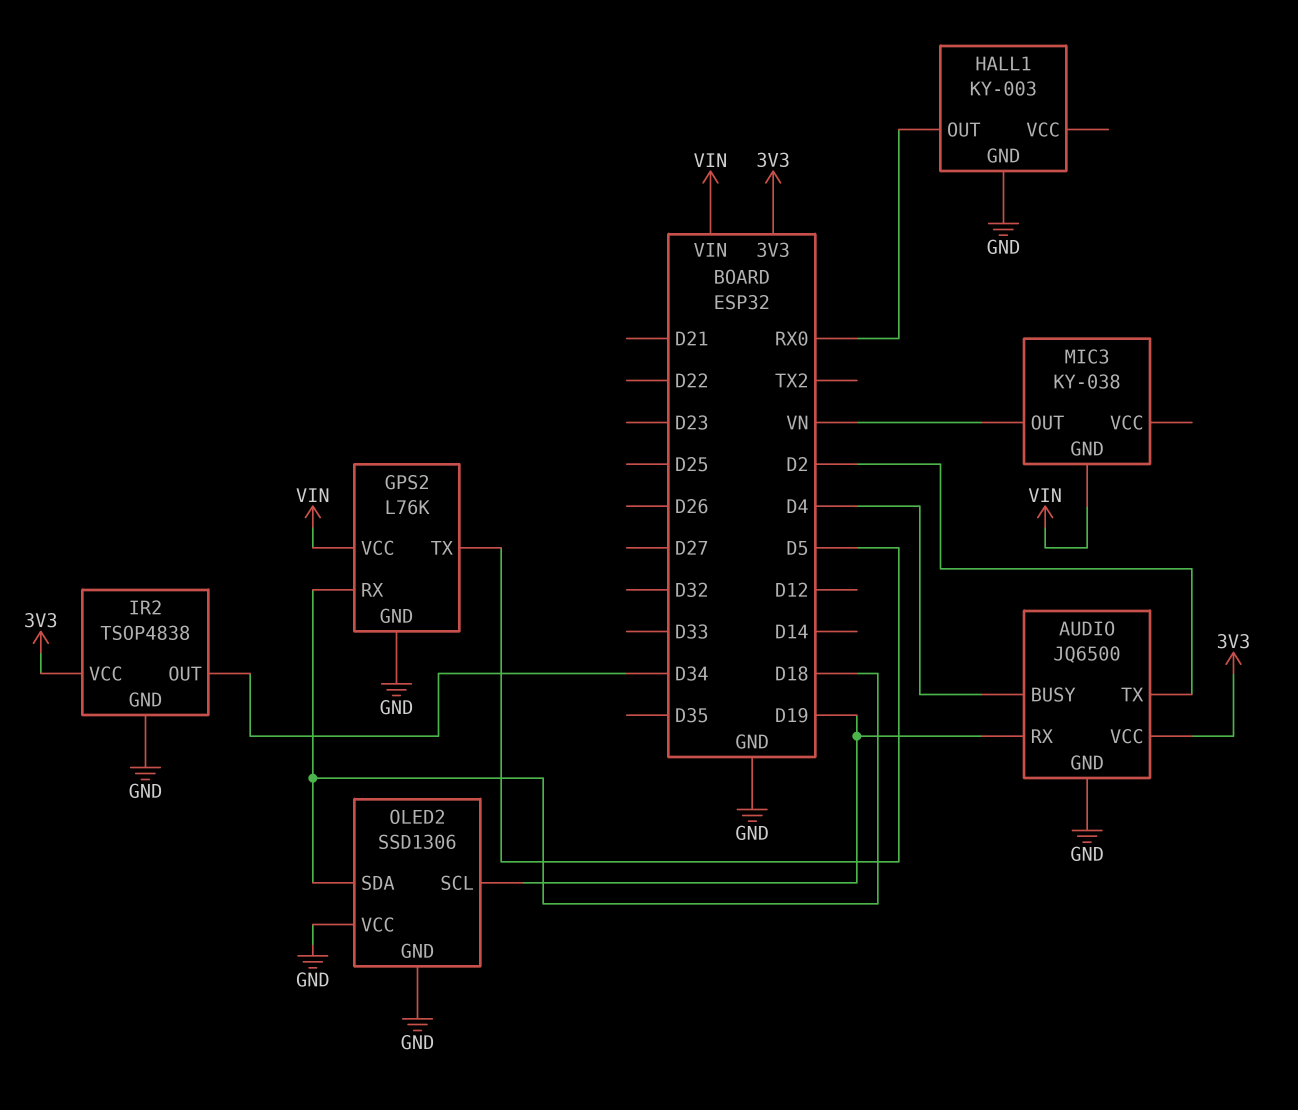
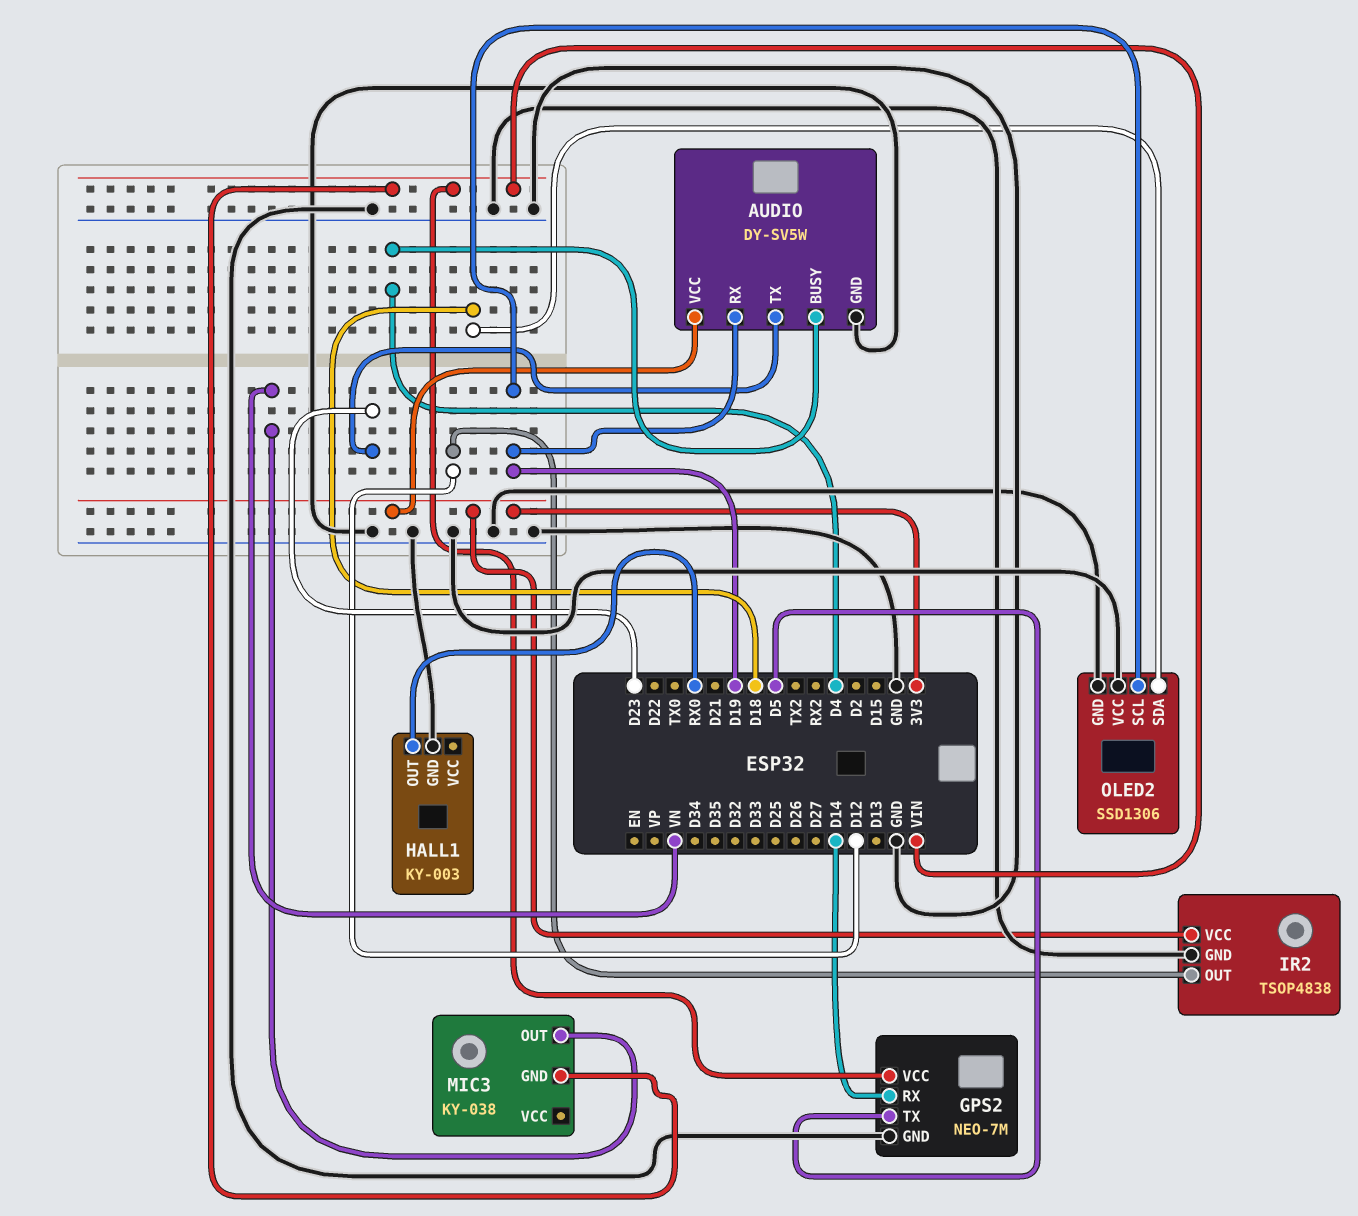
AUDIO: JQ6500 -> DY-SV5W
AUDIO pin TX: D2 -> D23
GPS2: L76K -> NEO-7M
GPS2 pin RX: D18 -> D14
IR2 pin OUT: D34 -> D12

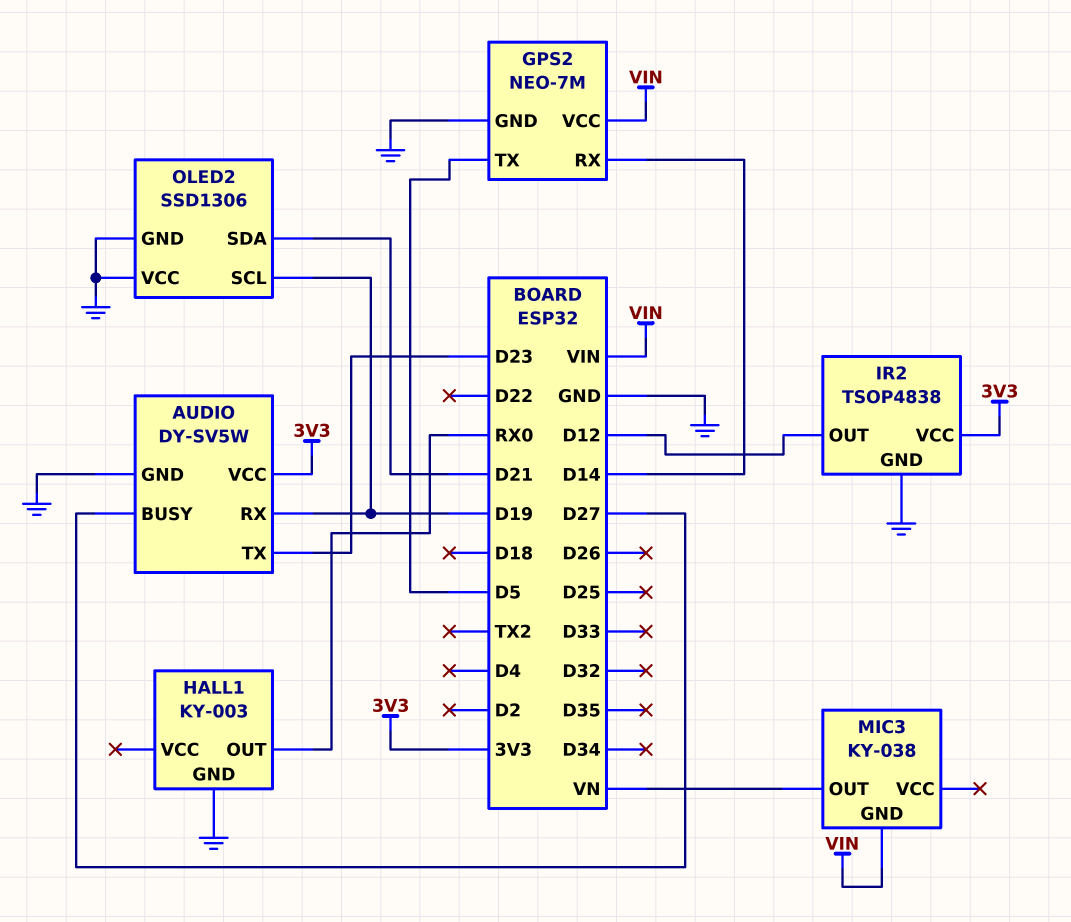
AUDIO pin BUSY: D4 -> D27
OLED2 pin SDA: D18 -> D21

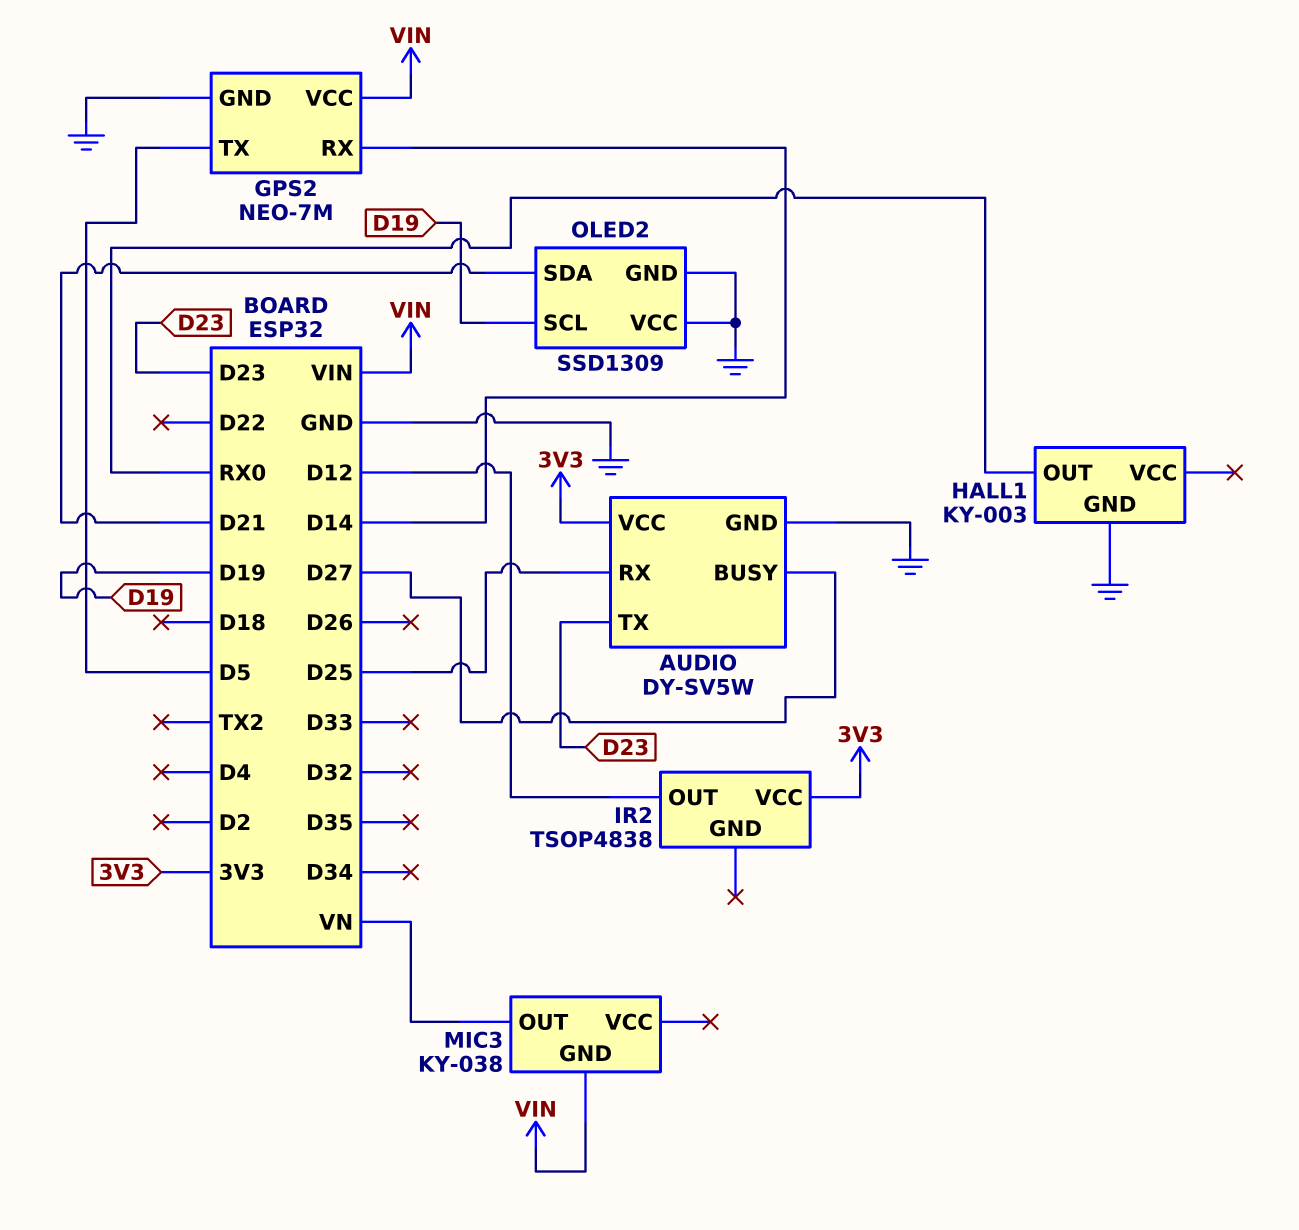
AUDIO pin RX: D19 -> D25
IR2 pin GND: GND -> none
OLED2: SSD1306 -> SSD1309

